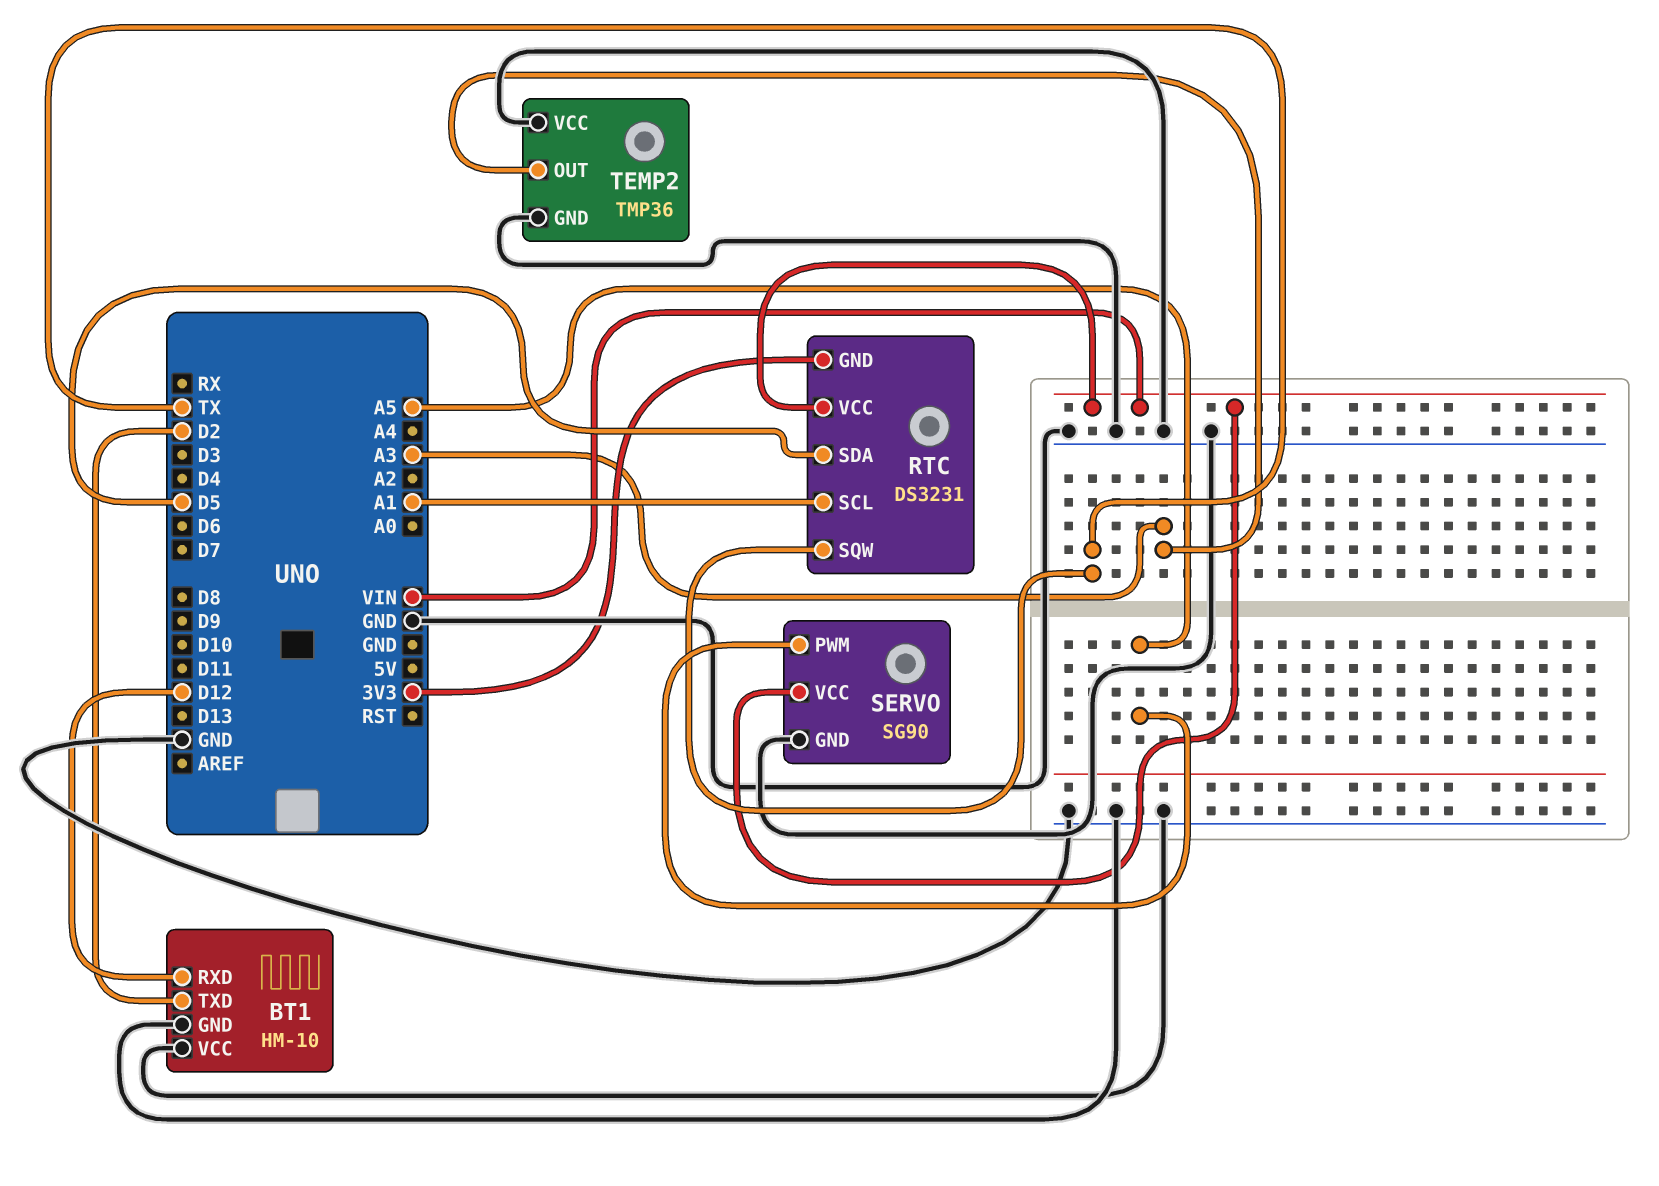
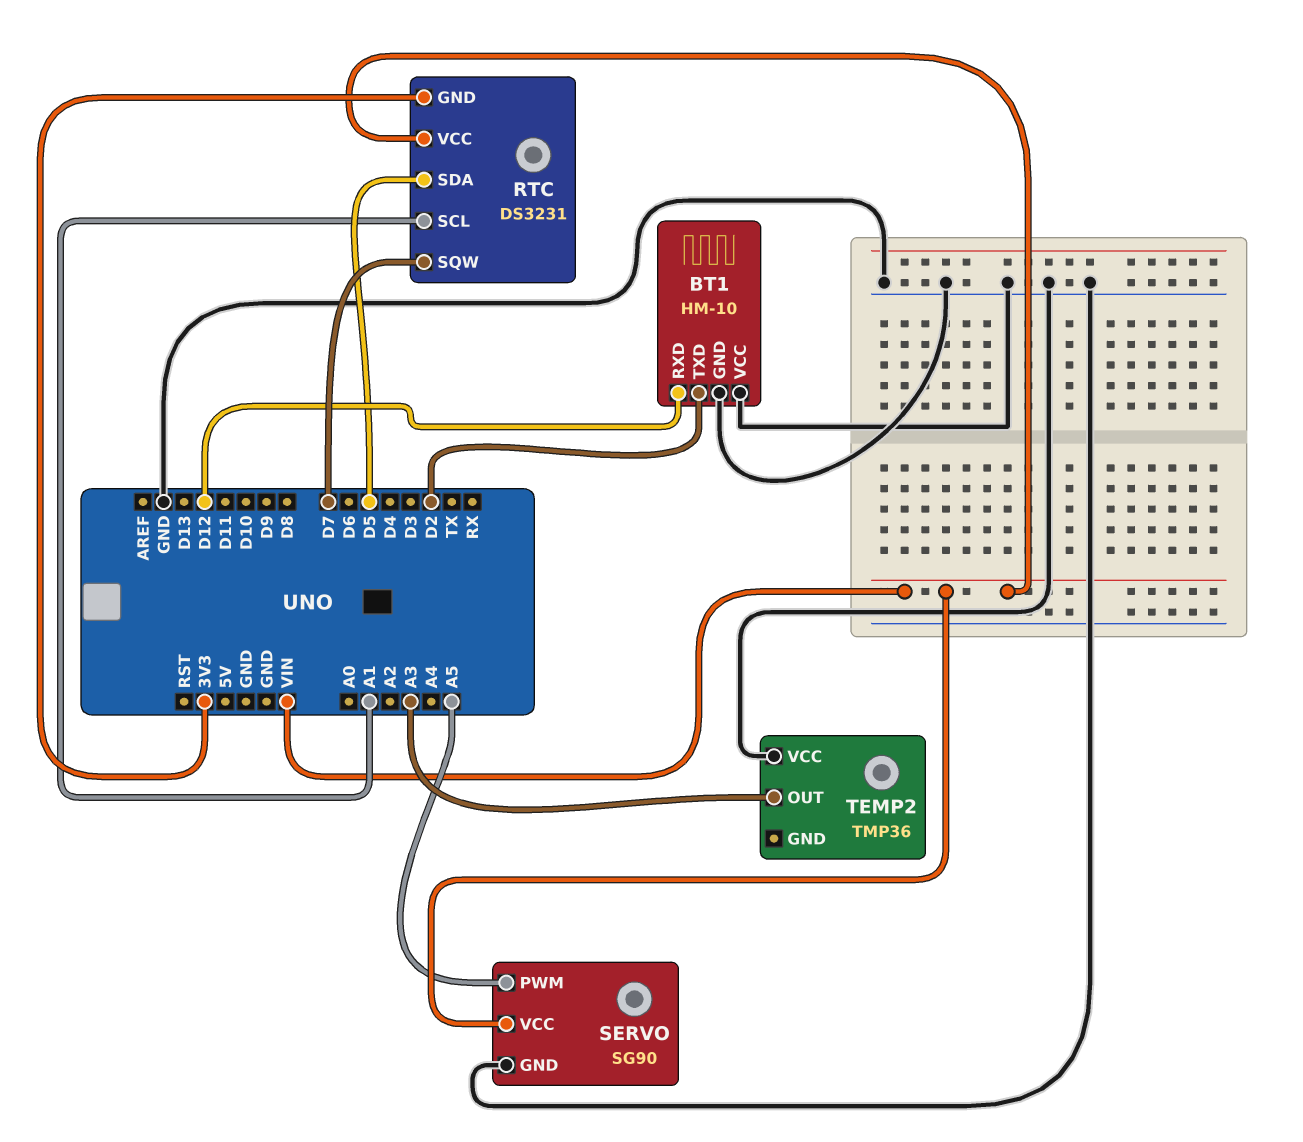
RTC pin SQW: TX -> D7
TEMP2 pin GND: GND -> none

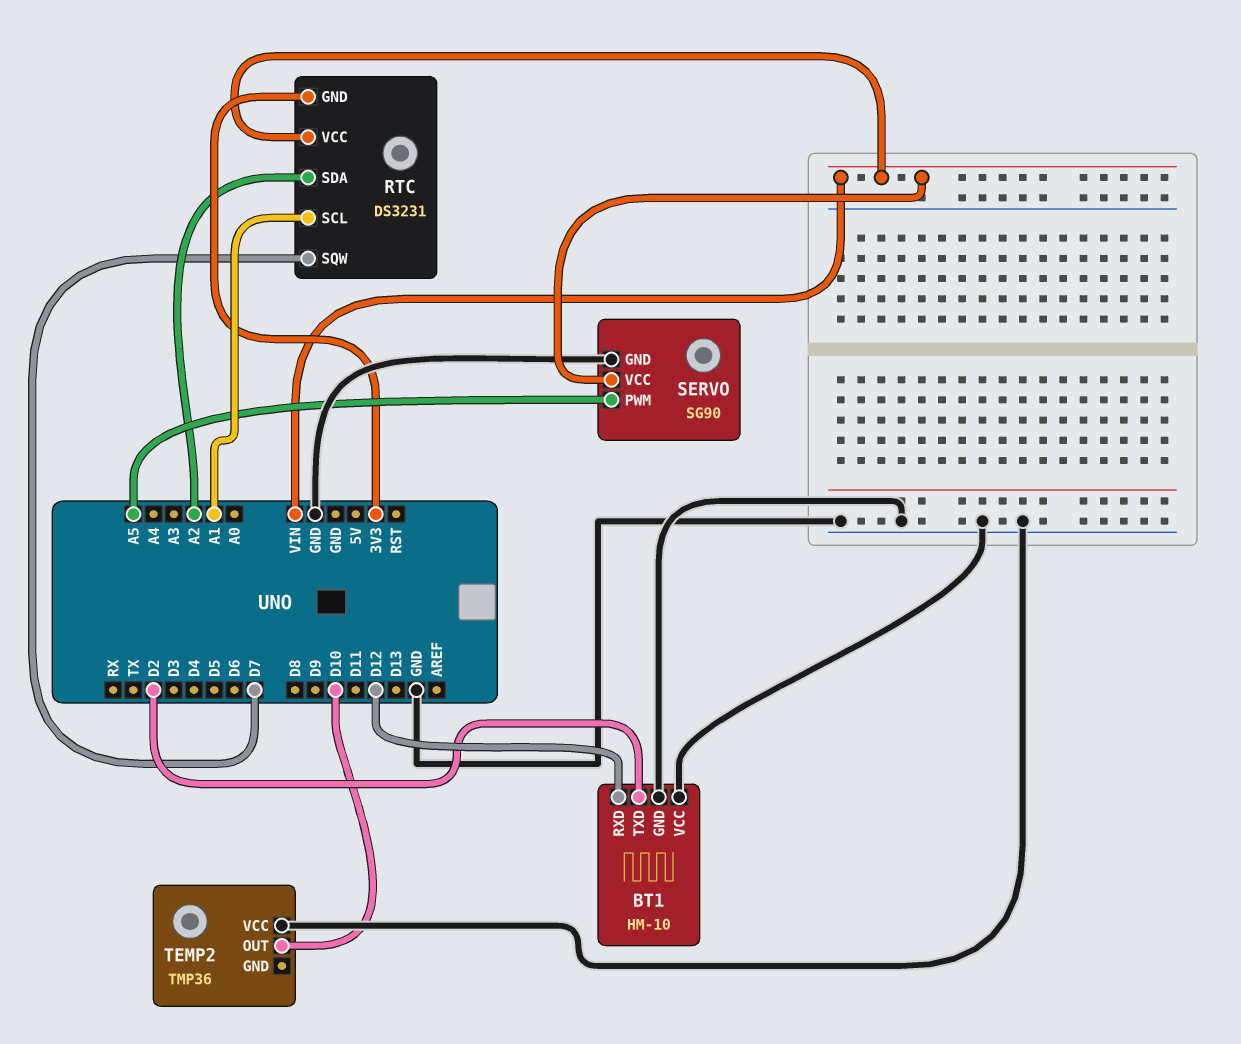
RTC pin SDA: D5 -> A2
TEMP2 pin OUT: A3 -> D10

